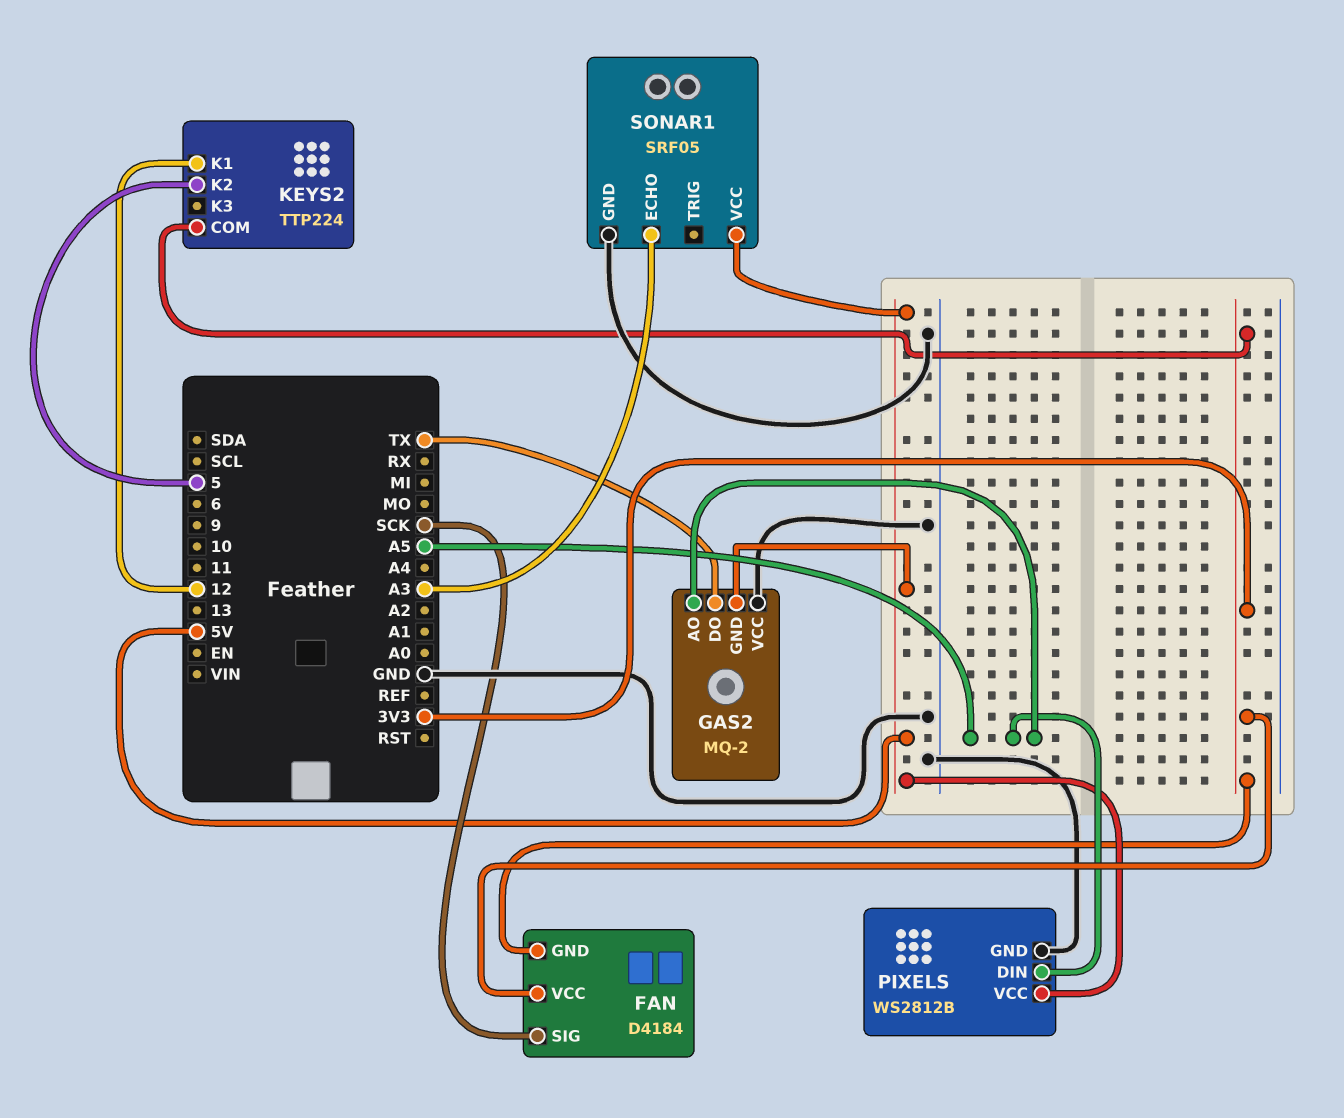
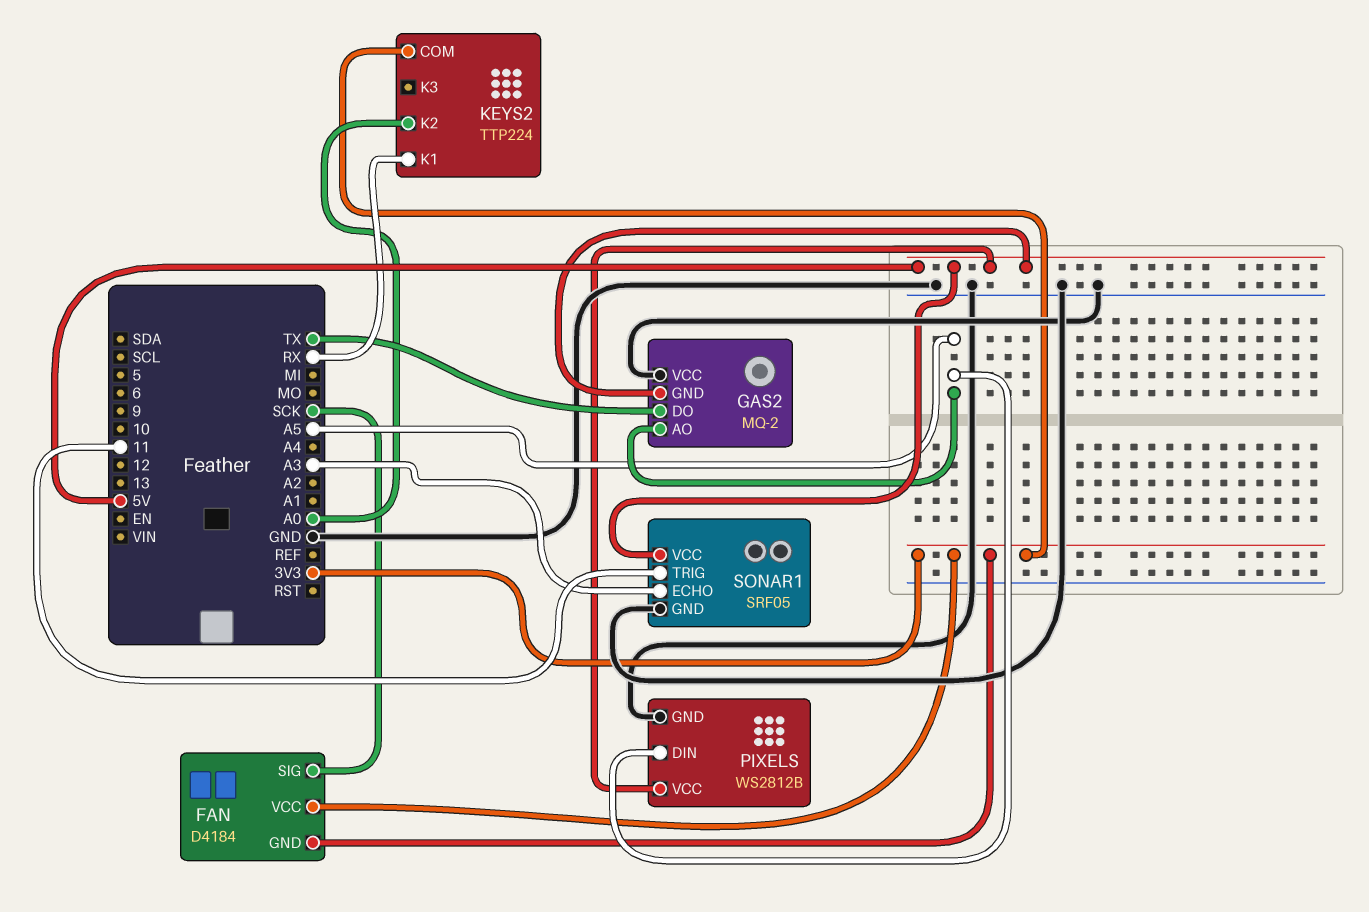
KEYS2 pin K1: 12 -> RX
KEYS2 pin K2: 5 -> A0
SONAR1 pin TRIG: none -> 11

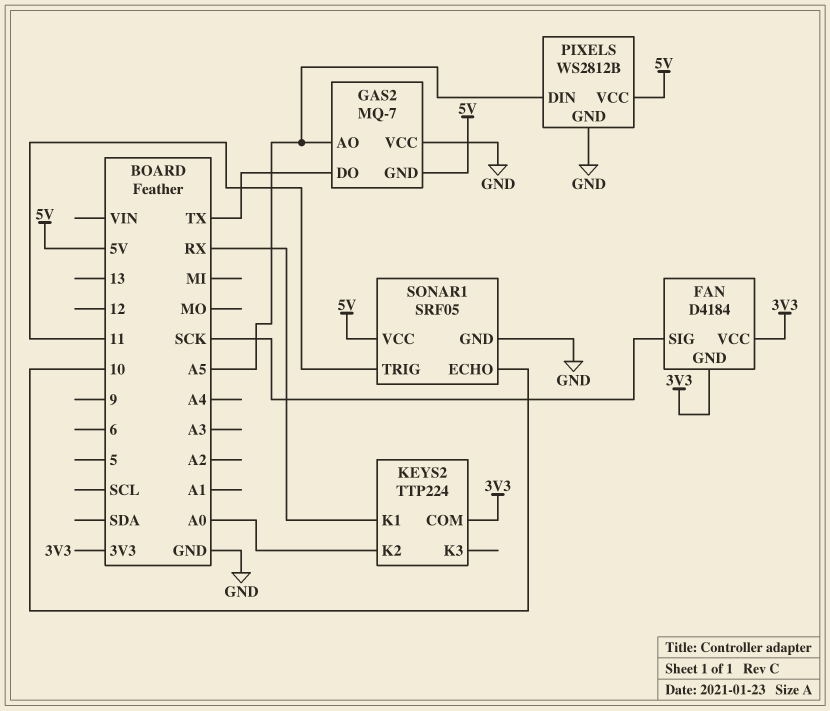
GAS2: MQ-2 -> MQ-7
SONAR1 pin ECHO: A3 -> 10

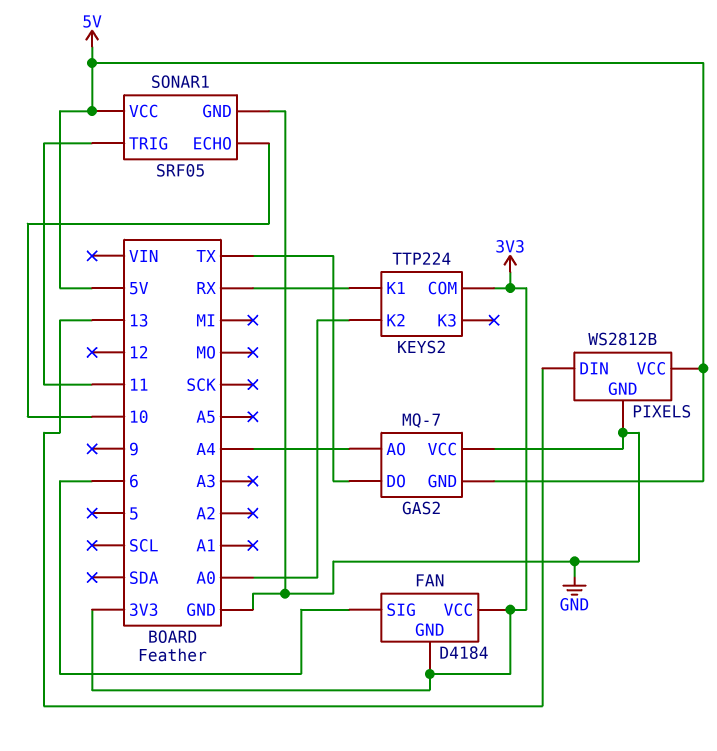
FAN pin SIG: SCK -> 6
GAS2 pin AO: A5 -> A4
PIXELS pin DIN: A5 -> 13

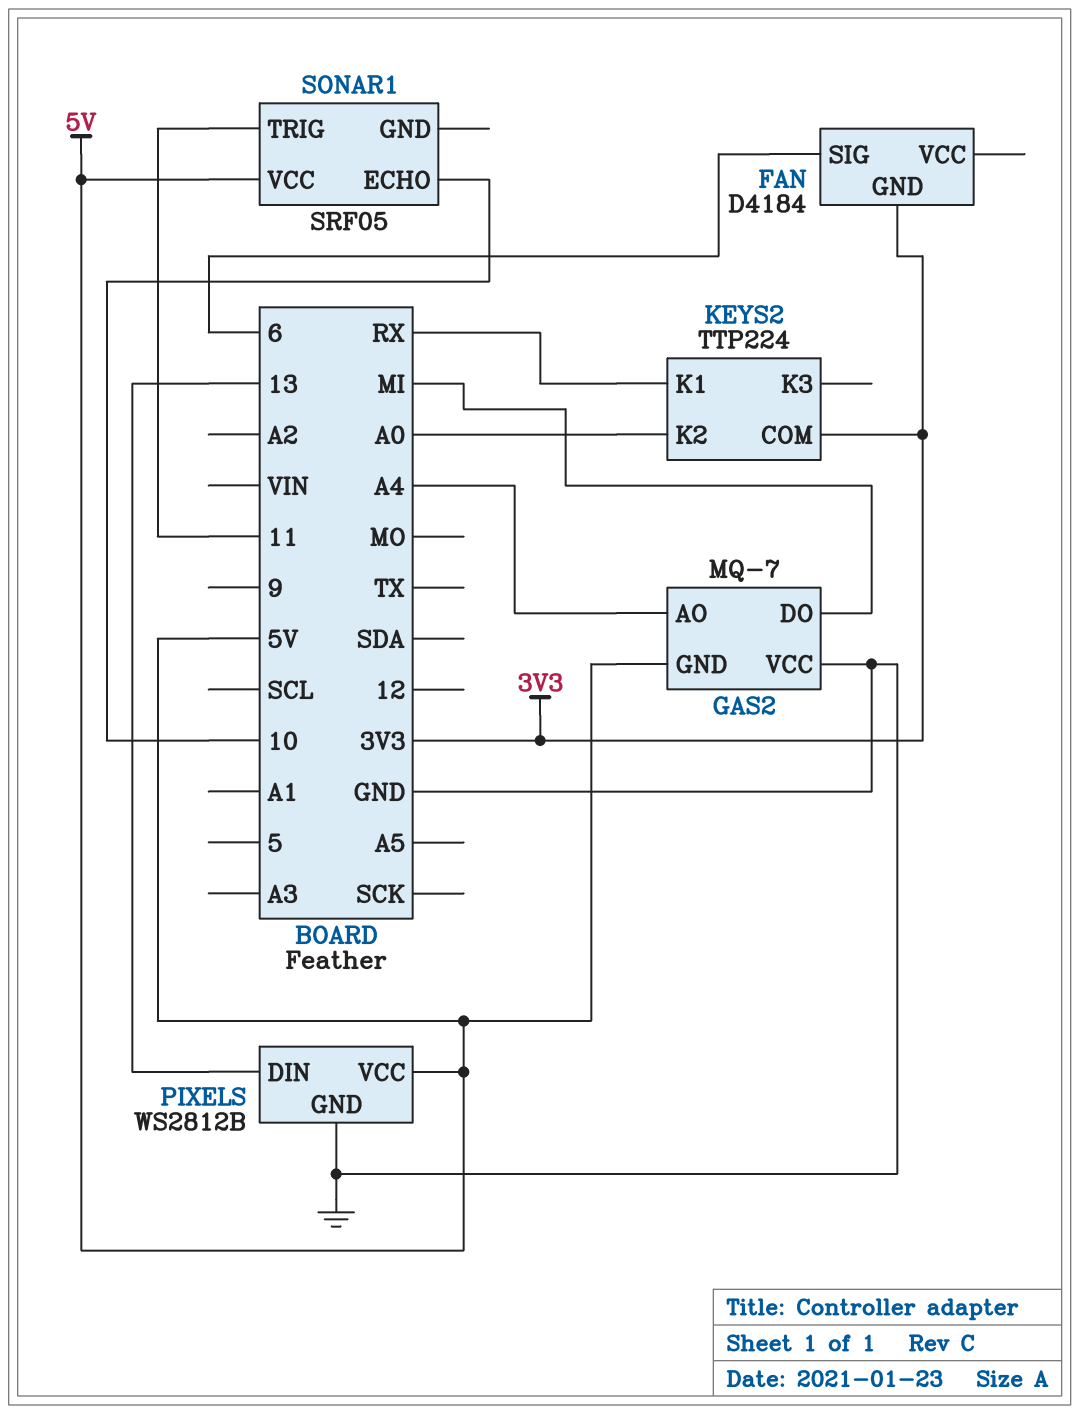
FAN pin VCC: 3V3 -> none
GAS2 pin DO: TX -> MI
SONAR1 pin GND: GND -> none

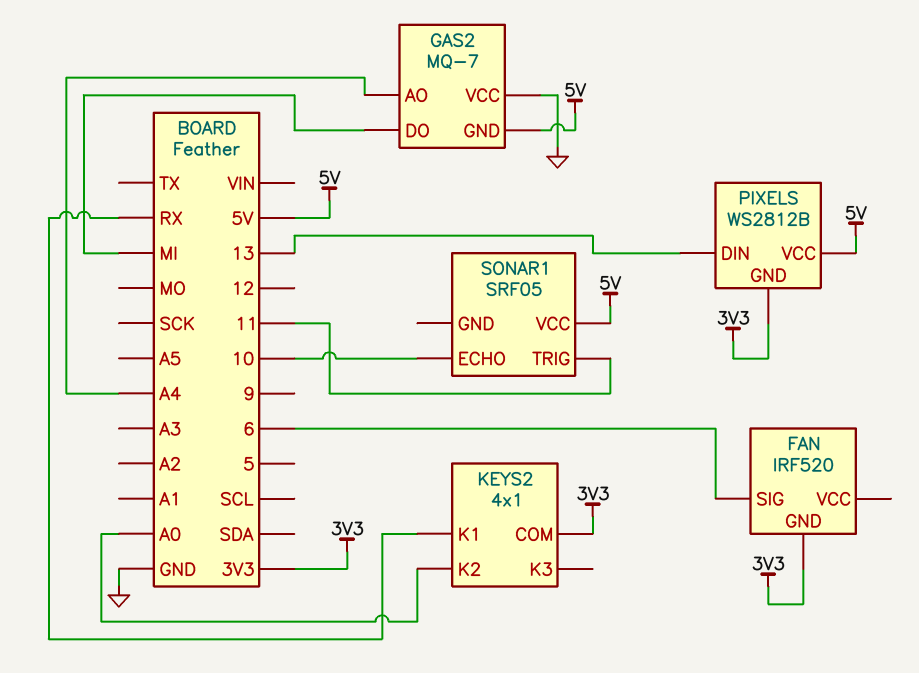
FAN: D4184 -> IRF520
KEYS2: TTP224 -> 4x1
PIXELS pin GND: GND -> 3V3

